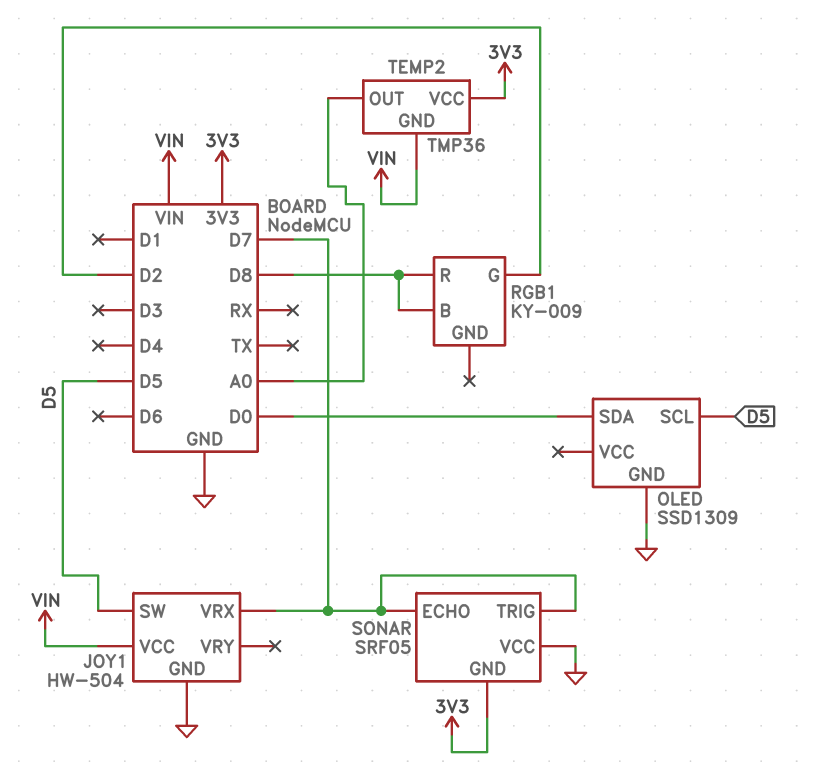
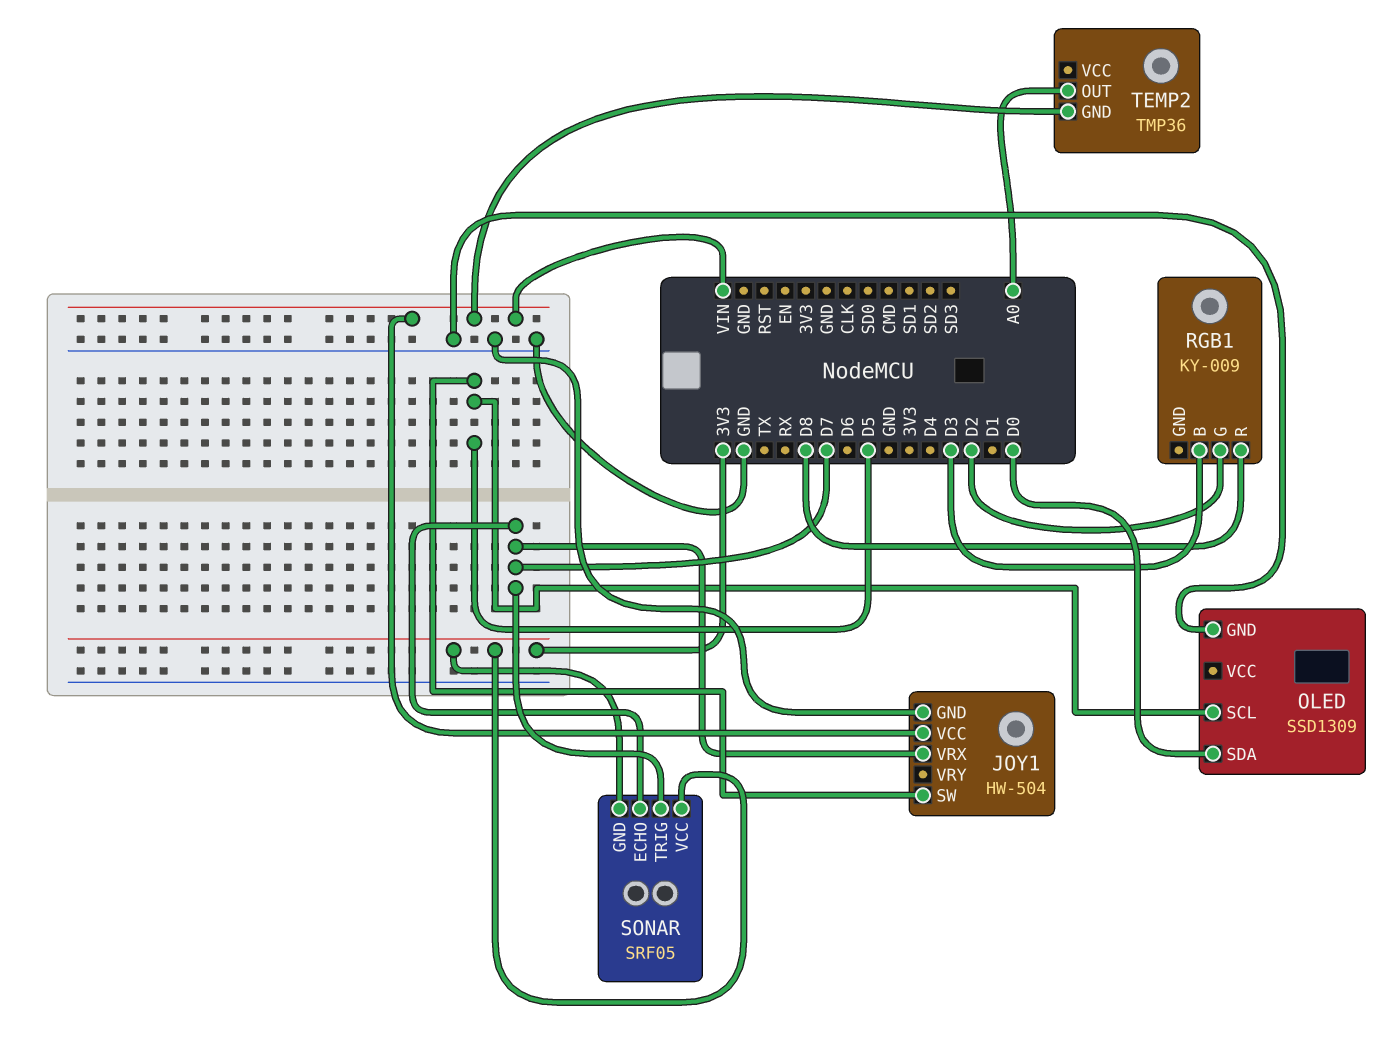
RGB1 pin B: D8 -> D3
SONAR pin VCC: GND -> 3V3
TEMP2 pin VCC: 3V3 -> none

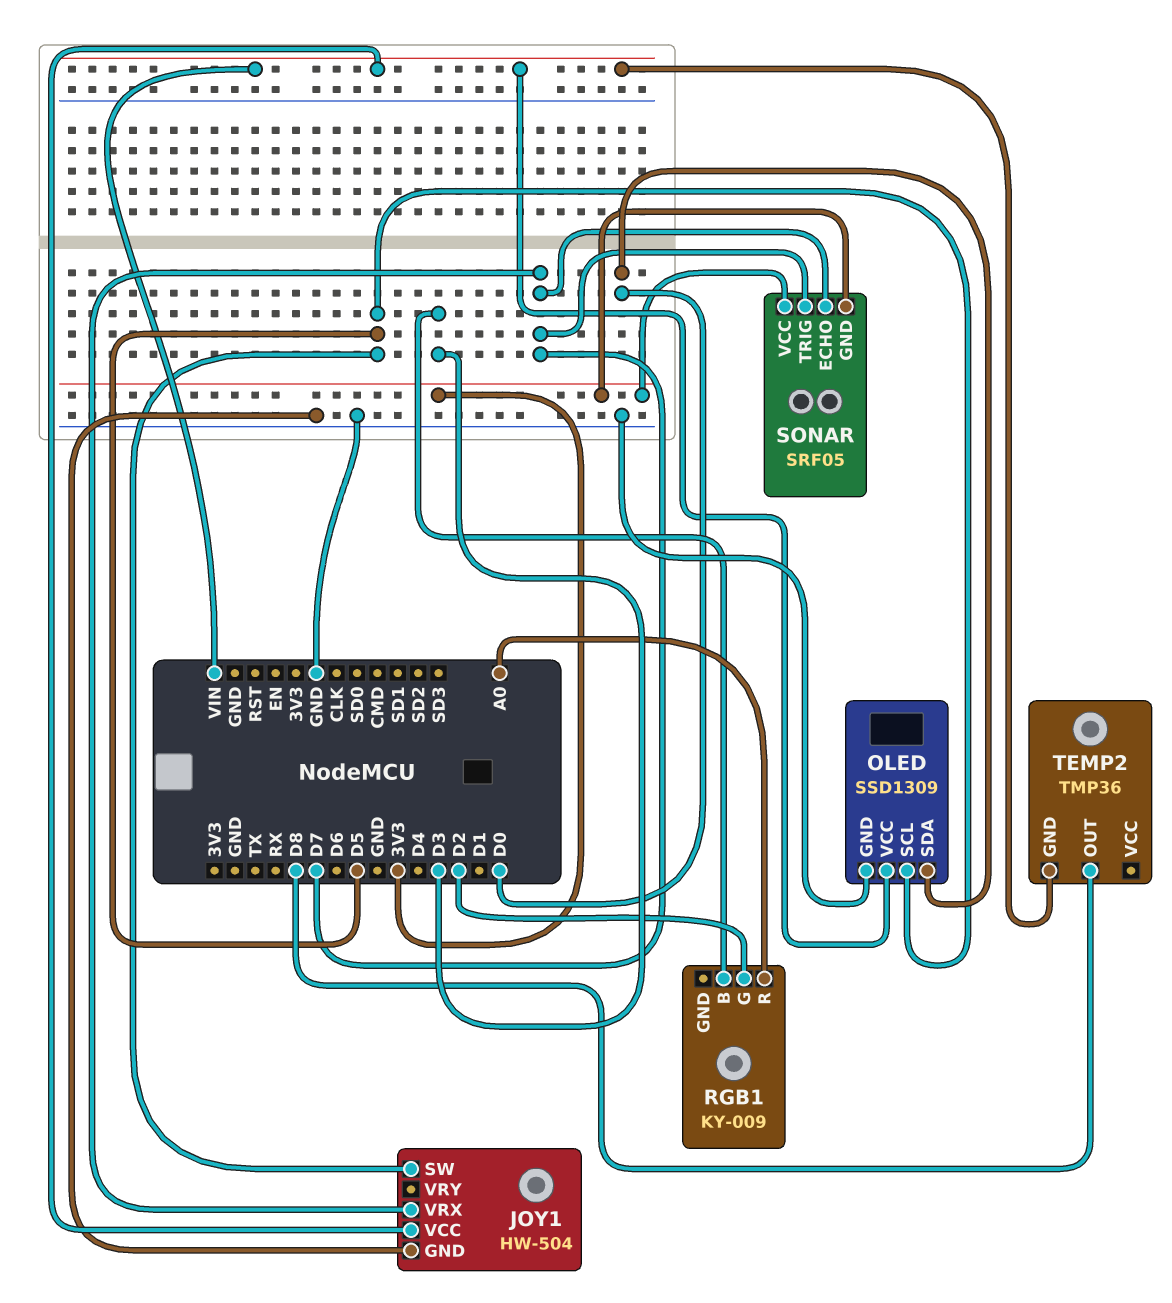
OLED pin VCC: none -> VIN
RGB1 pin R: D8 -> A0
TEMP2 pin OUT: A0 -> D8

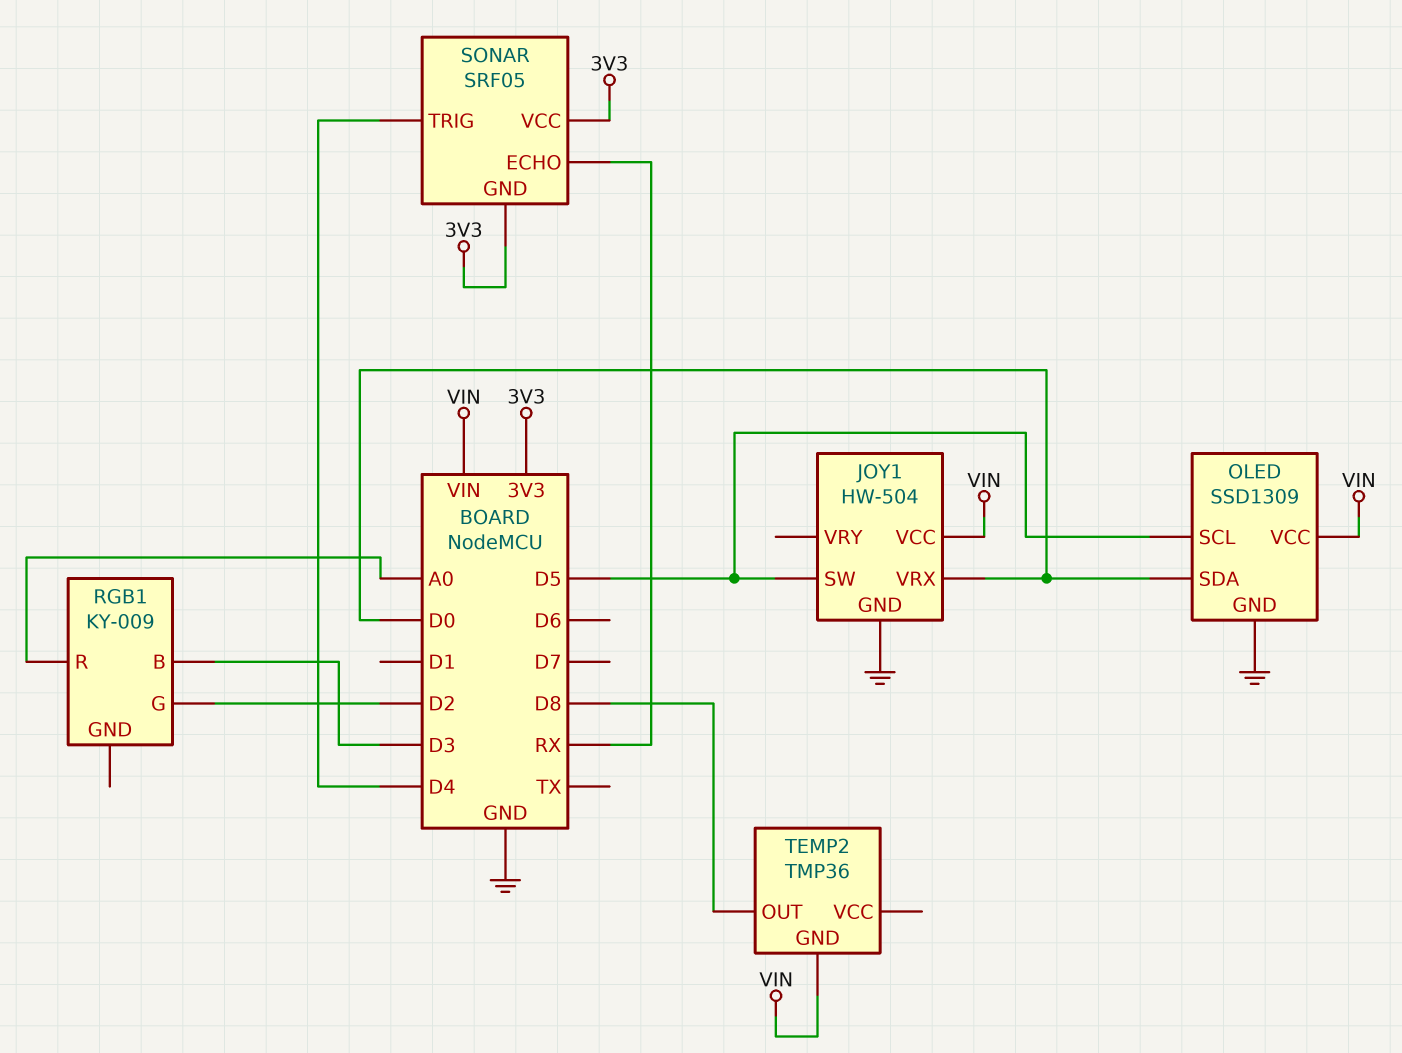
JOY1 pin VRX: D7 -> D0
SONAR pin ECHO: D7 -> RX
SONAR pin TRIG: D7 -> D4

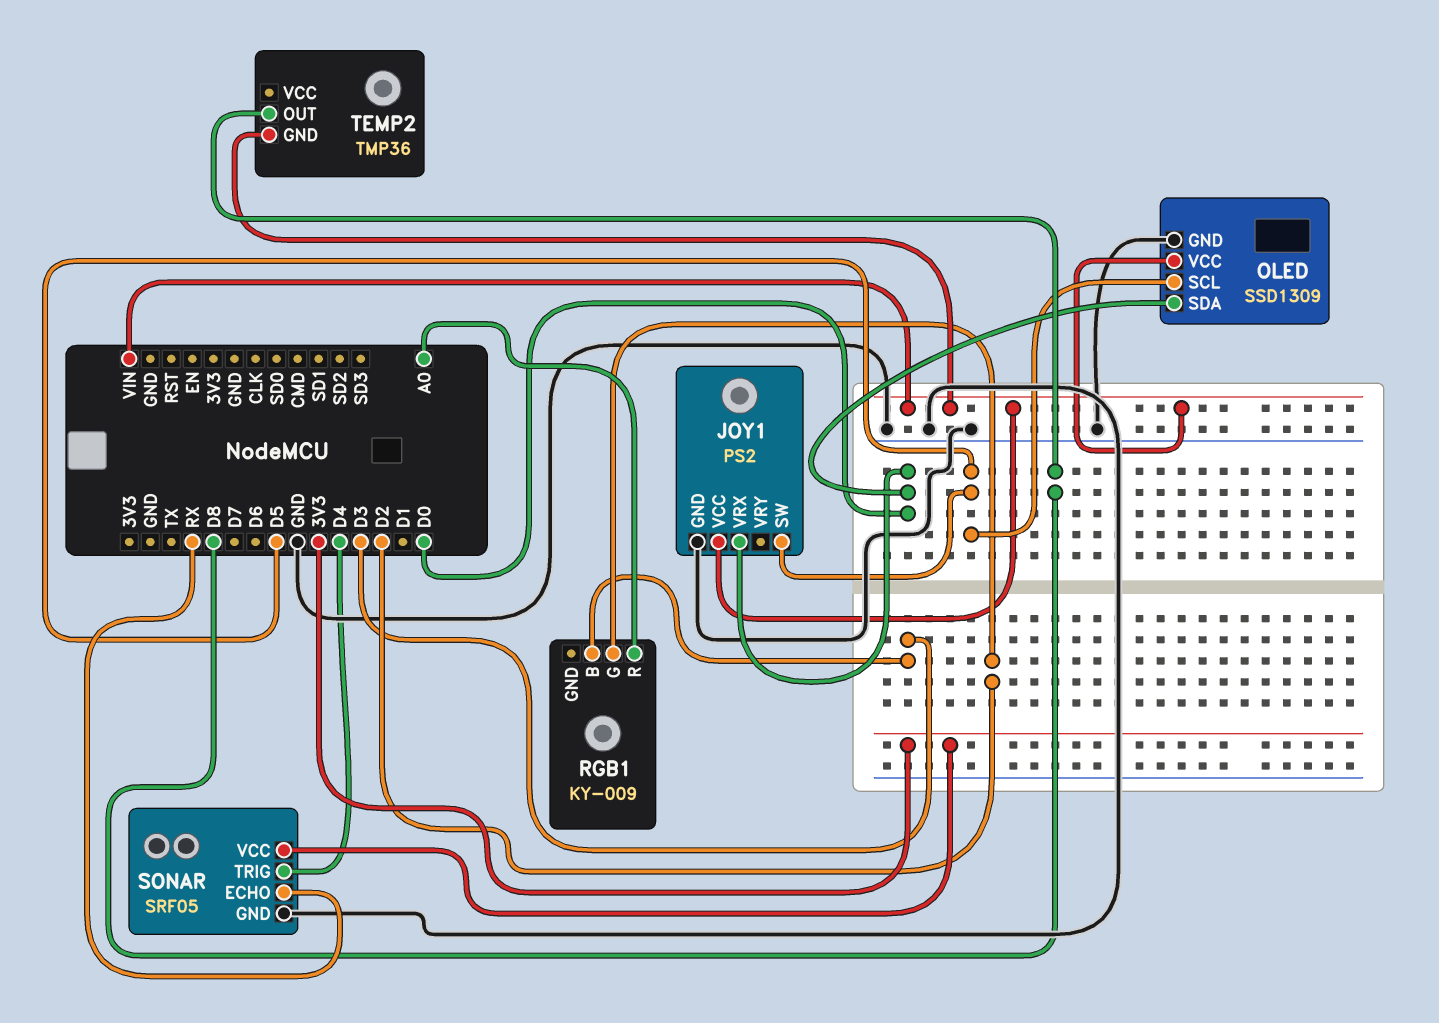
JOY1: HW-504 -> PS2
SONAR pin GND: 3V3 -> GND

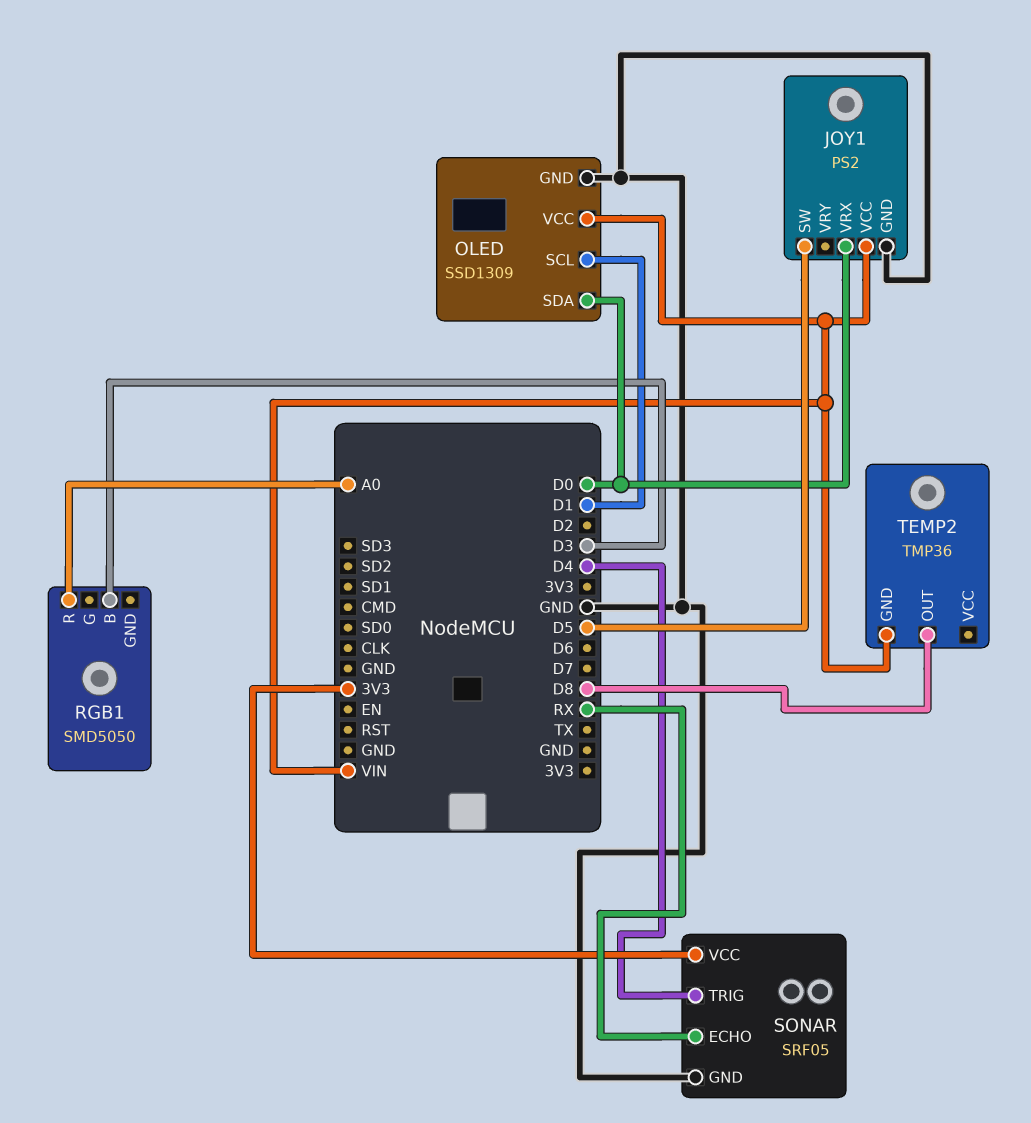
OLED pin SCL: D5 -> D1
RGB1: KY-009 -> SMD5050
RGB1 pin G: D2 -> none

